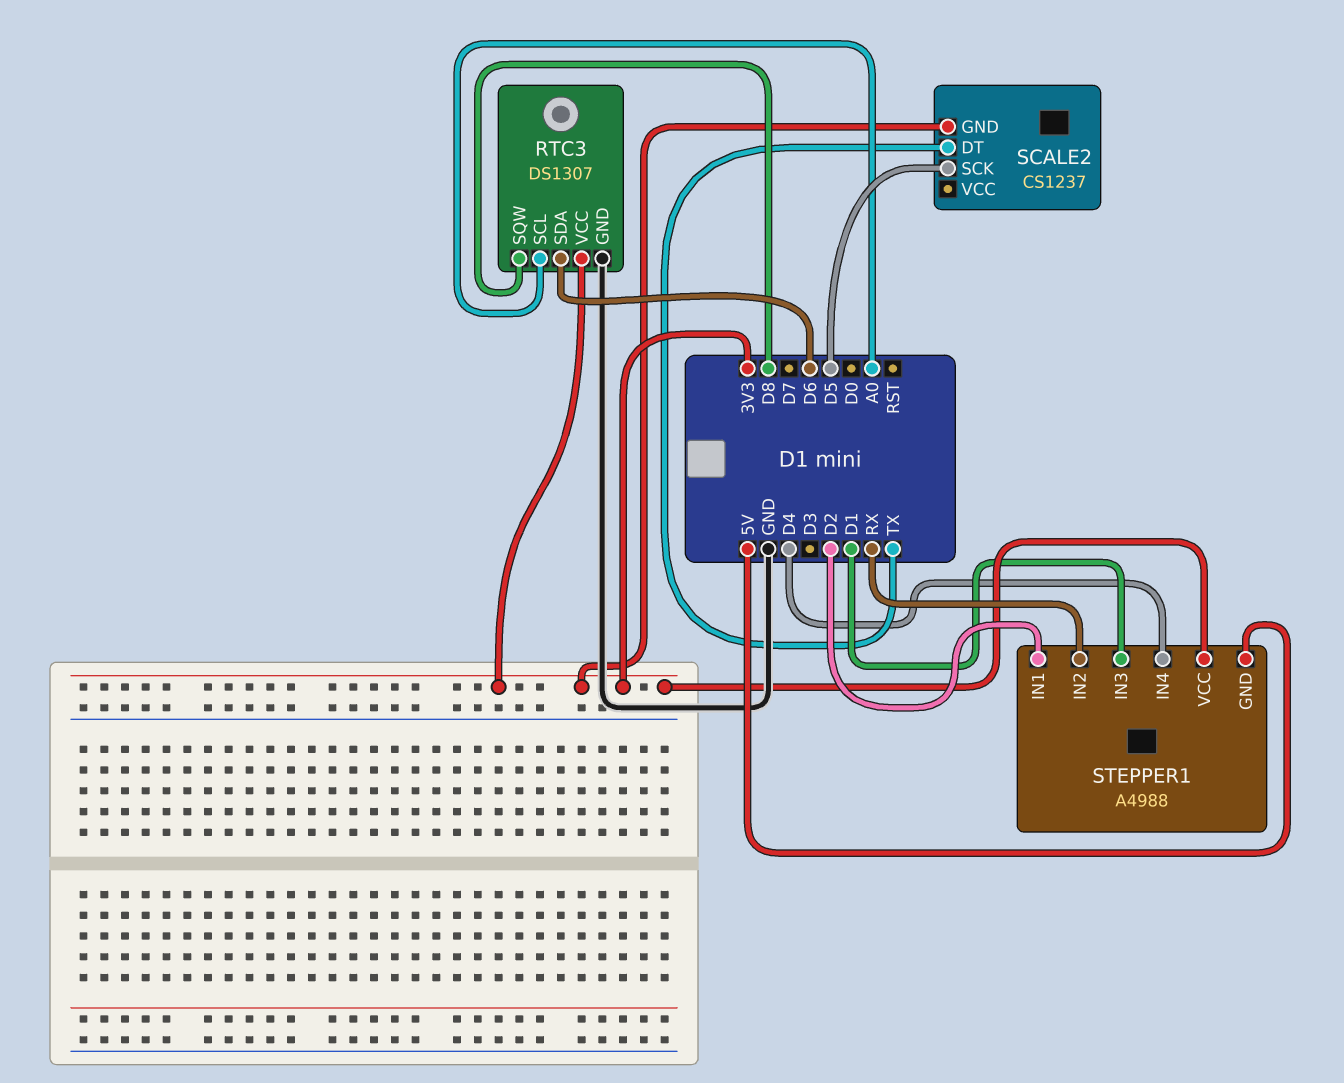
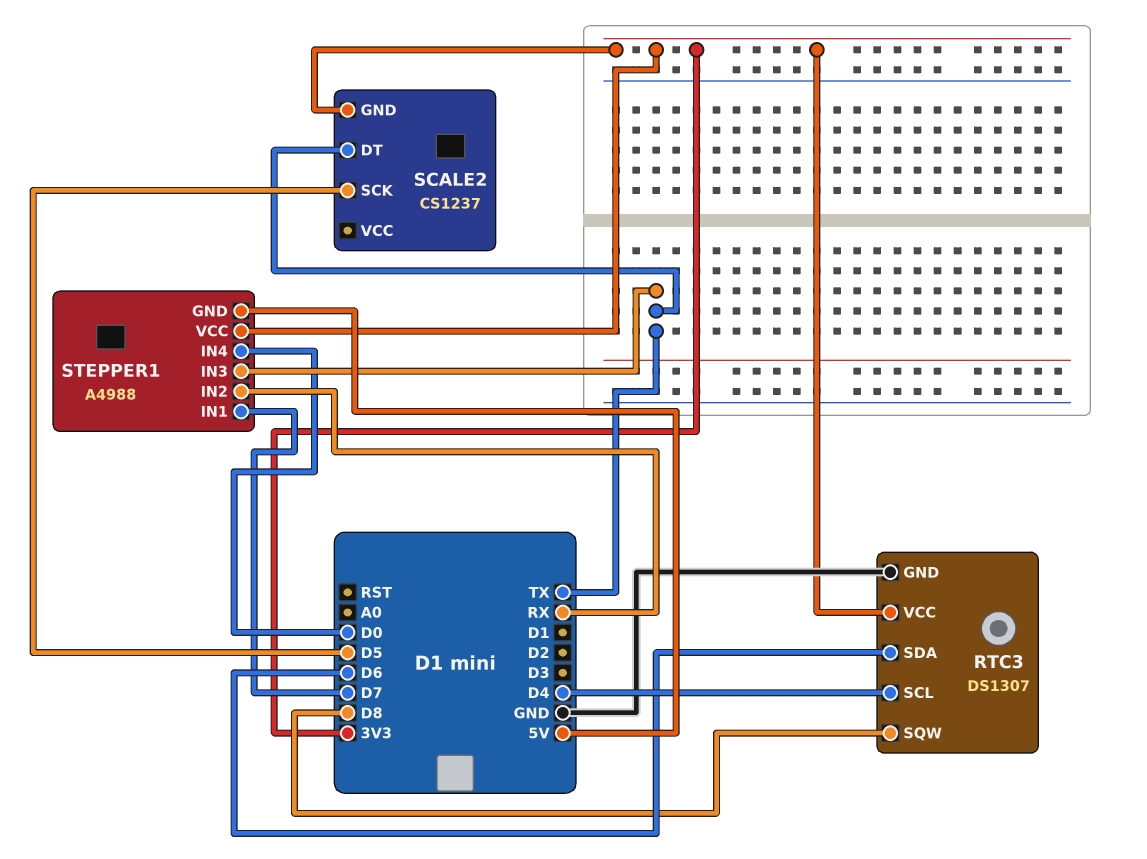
RTC3 pin SCL: A0 -> D4
STEPPER1 pin IN1: D2 -> D7
STEPPER1 pin IN3: D1 -> TX
STEPPER1 pin IN4: D4 -> D0

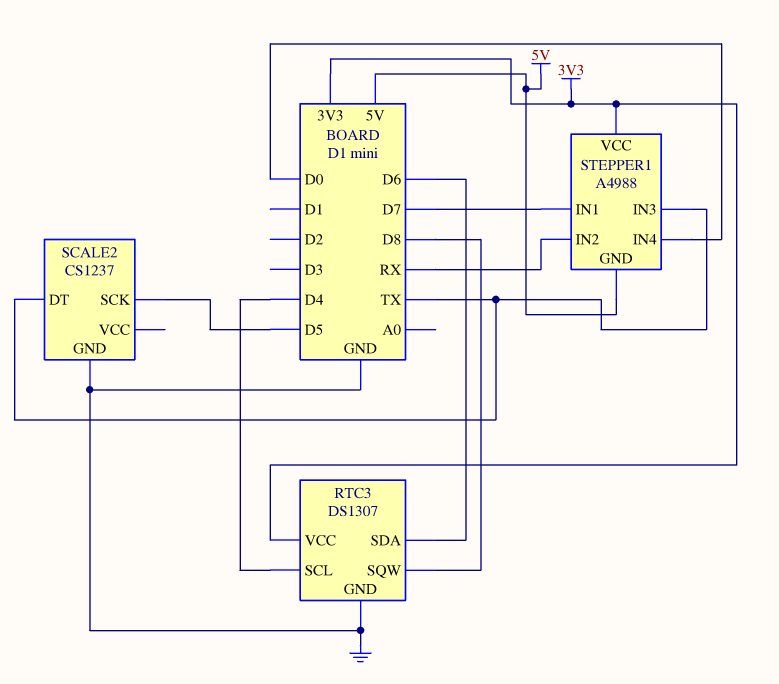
SCALE2 pin GND: 3V3 -> GND

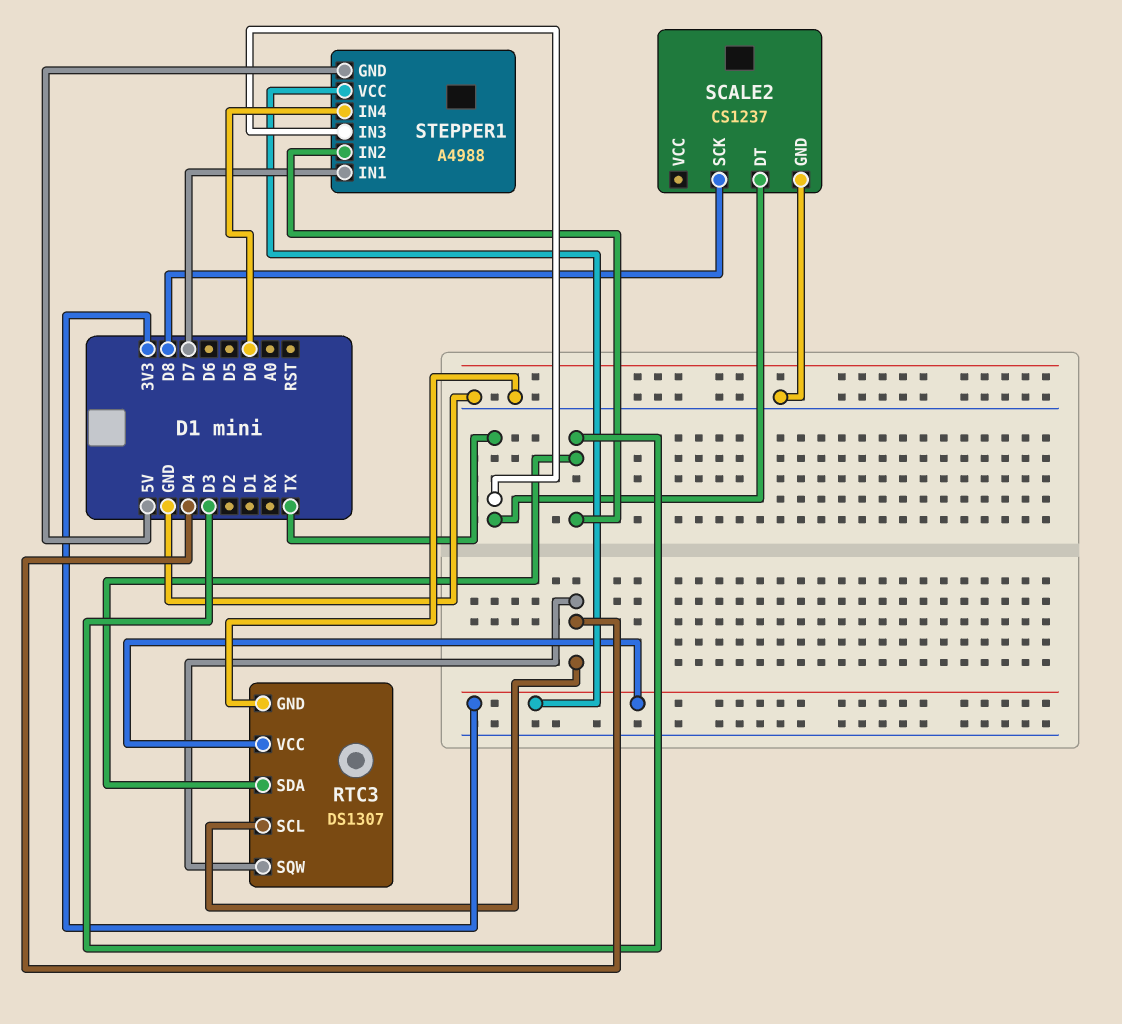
RTC3 pin SDA: D6 -> D3
RTC3 pin SQW: D8 -> D4
SCALE2 pin SCK: D5 -> D8
STEPPER1 pin IN2: RX -> D3

